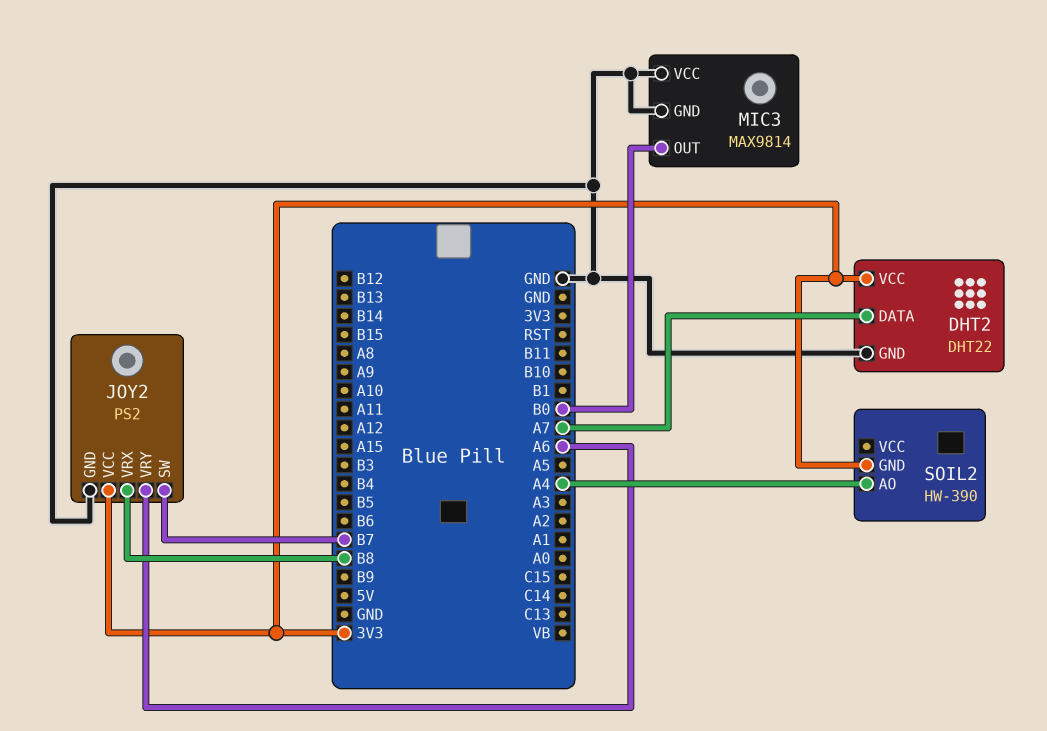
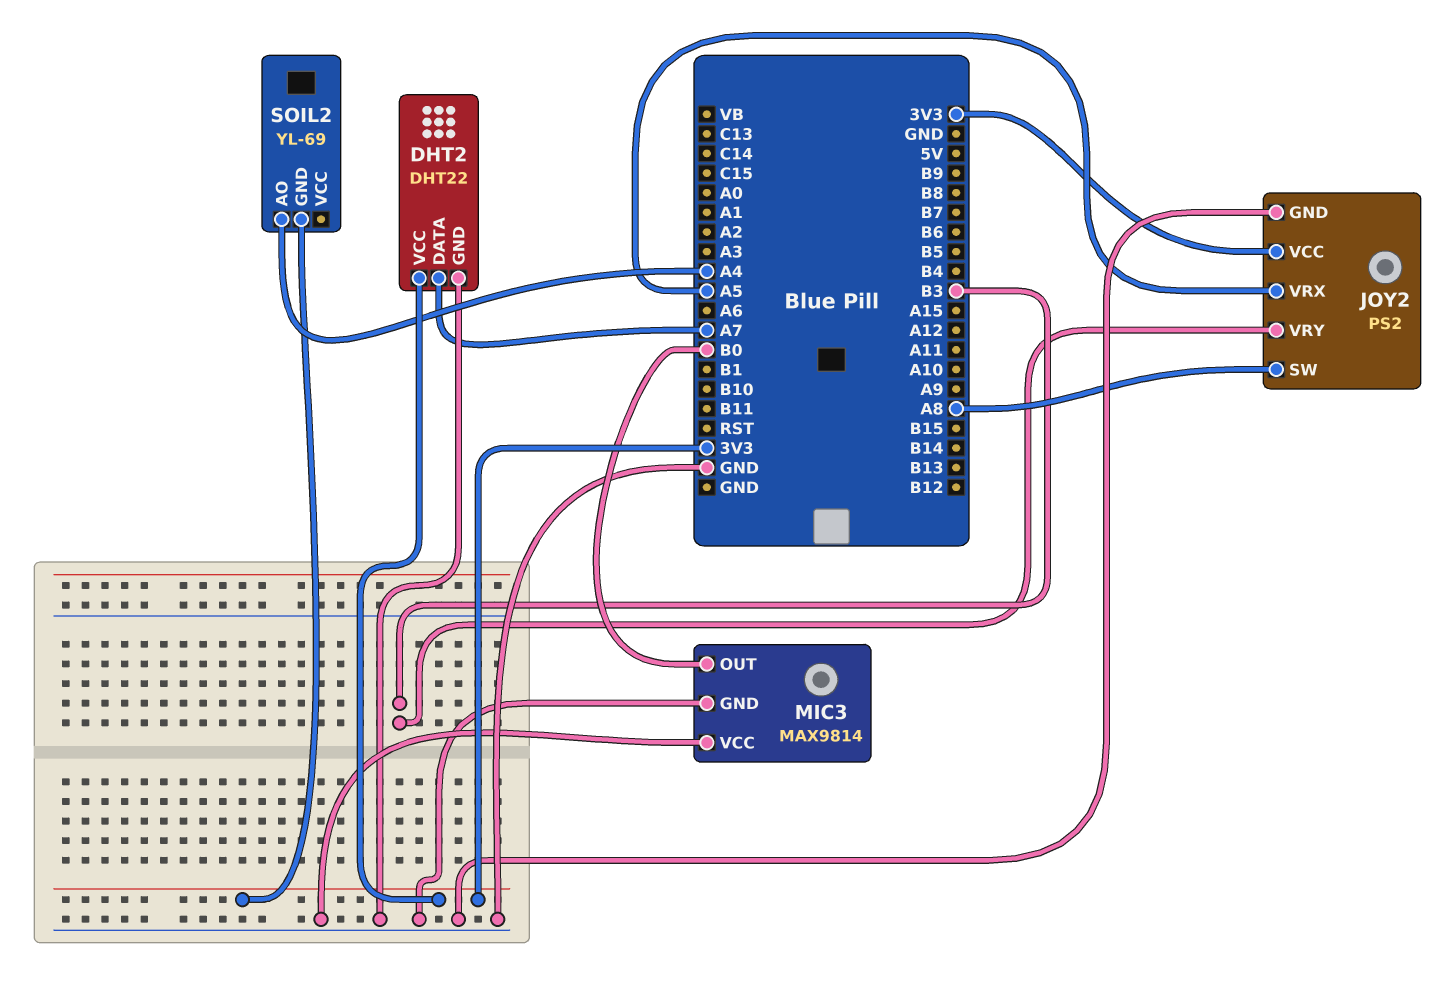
JOY2 pin SW: B7 -> A8
JOY2 pin VRX: B8 -> A5
JOY2 pin VRY: A6 -> B3
SOIL2: HW-390 -> YL-69

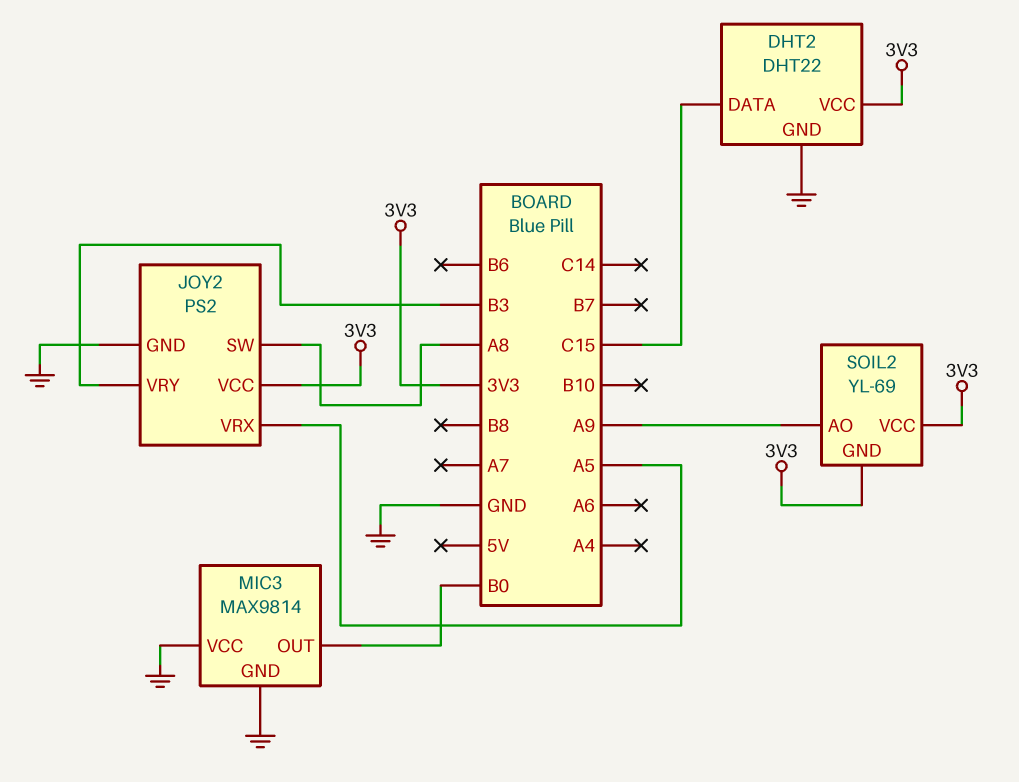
DHT2 pin DATA: A7 -> C15
SOIL2 pin AO: A4 -> A9
SOIL2 pin VCC: none -> 3V3

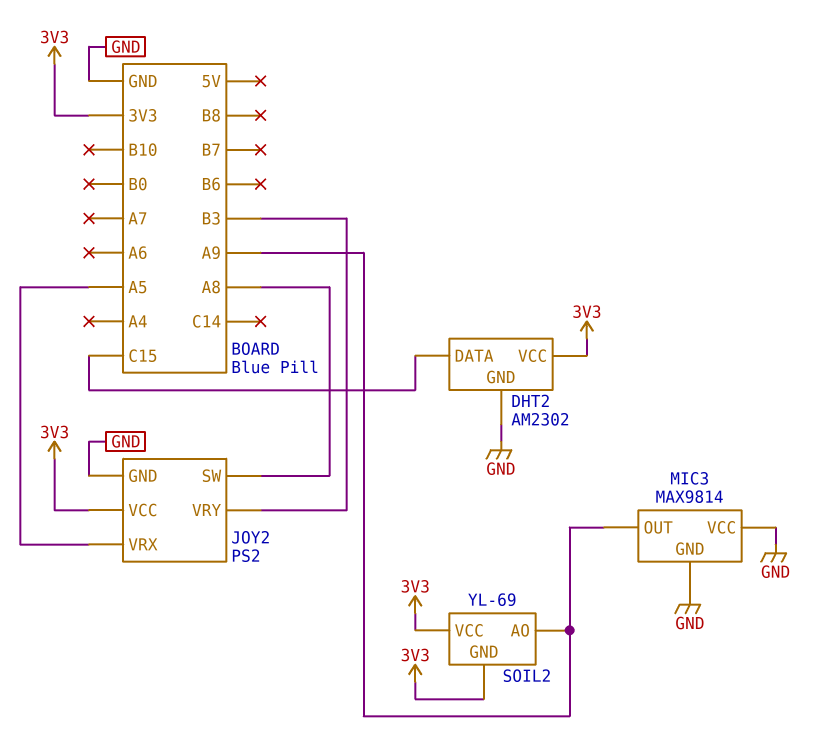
DHT2: DHT22 -> AM2302
MIC3 pin OUT: B0 -> A9

